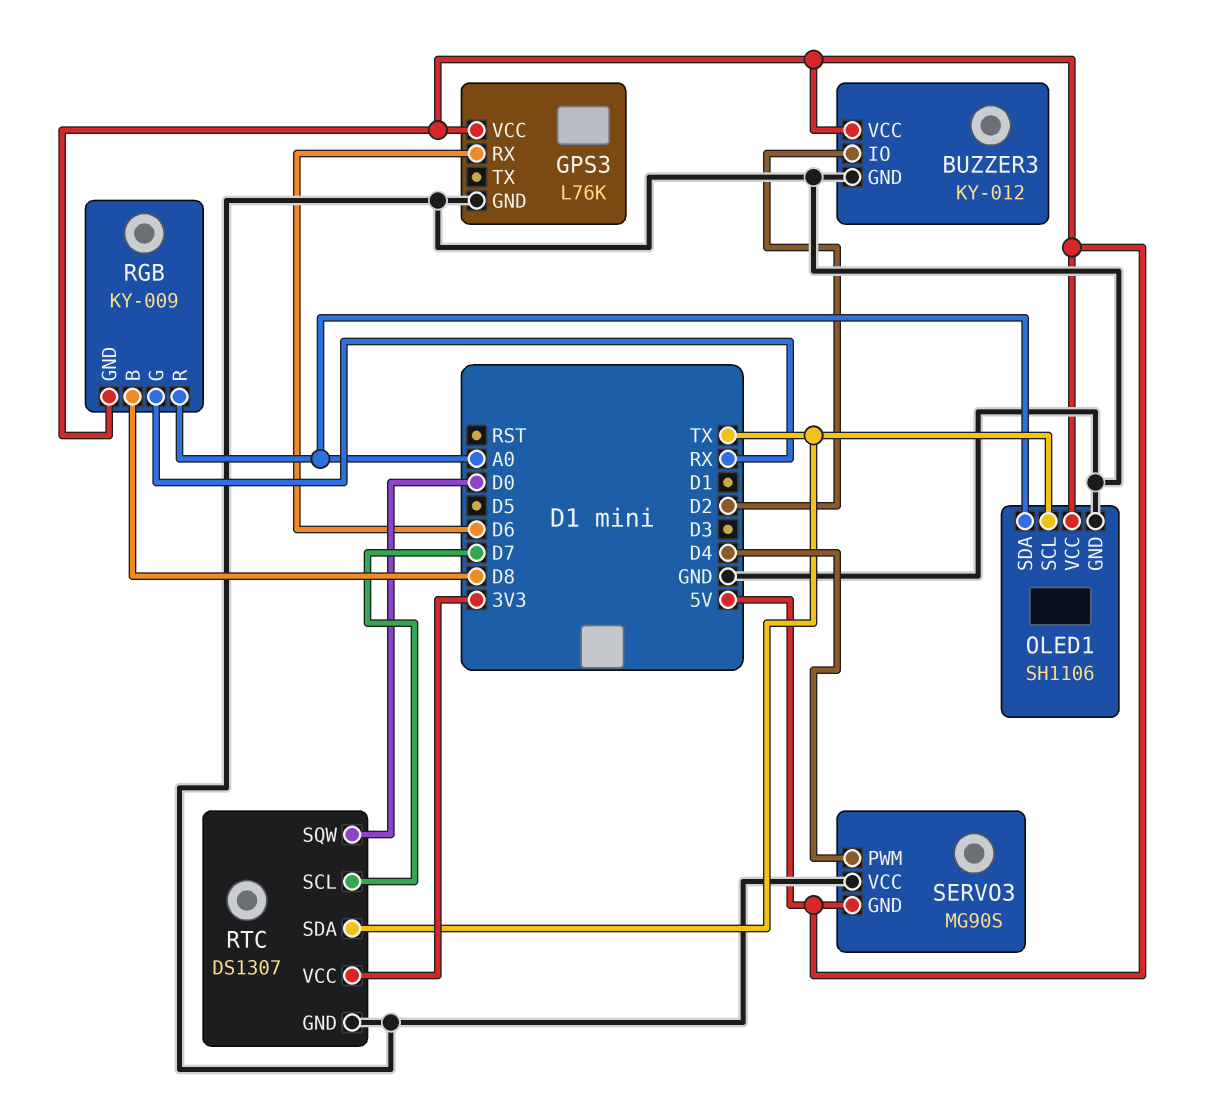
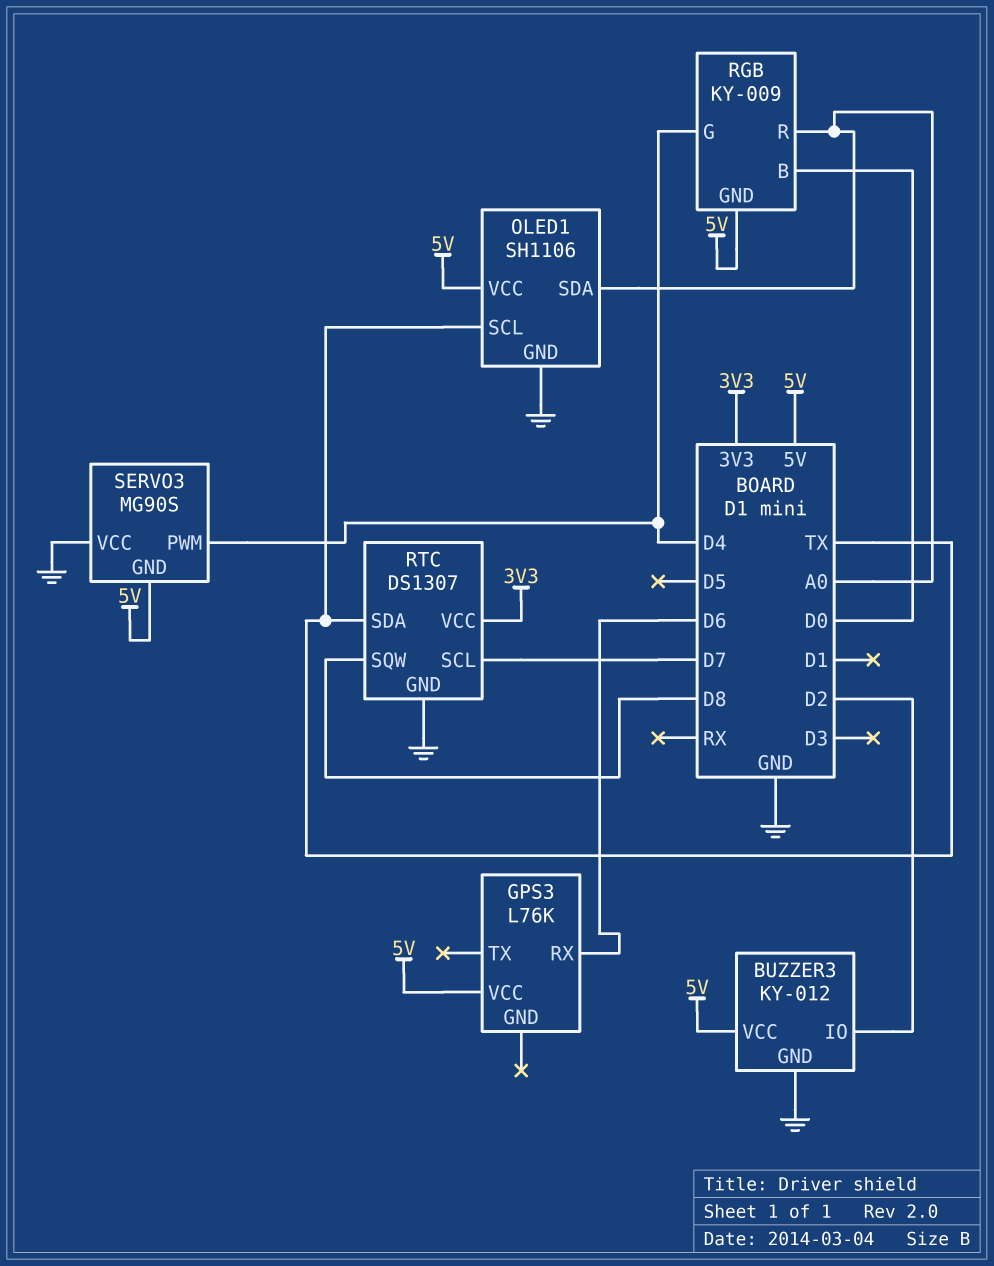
GPS3 pin GND: GND -> none
RGB pin B: D8 -> D0
RGB pin G: RX -> D4
RTC pin SQW: D0 -> D8

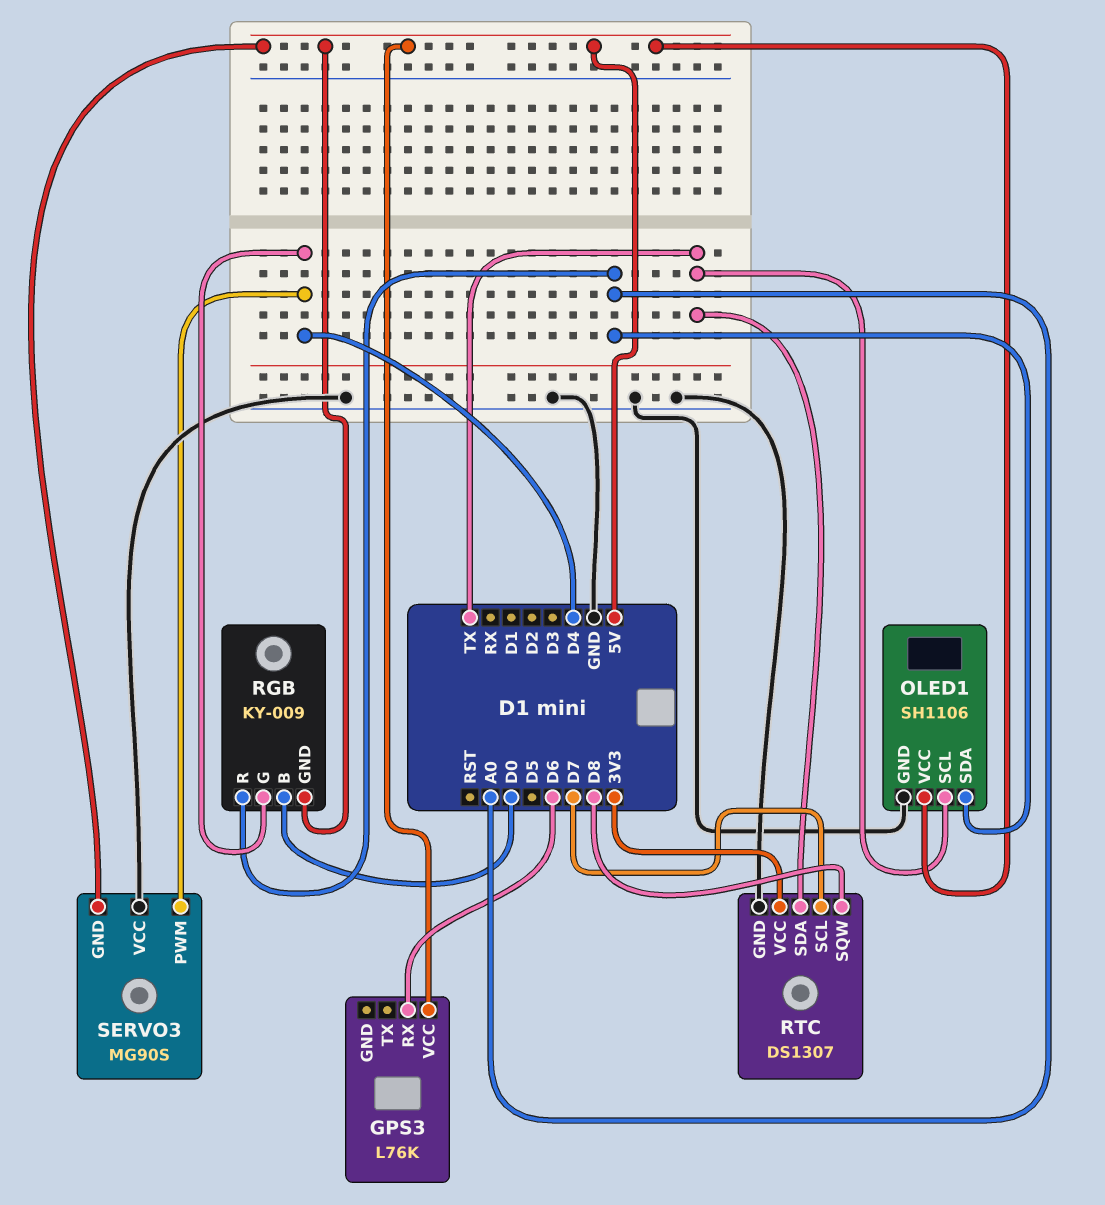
BUZZER3: KY-012 -> none
BUZZER3 pin GND: GND -> none
BUZZER3 pin IO: D2 -> none
BUZZER3 pin VCC: 5V -> none

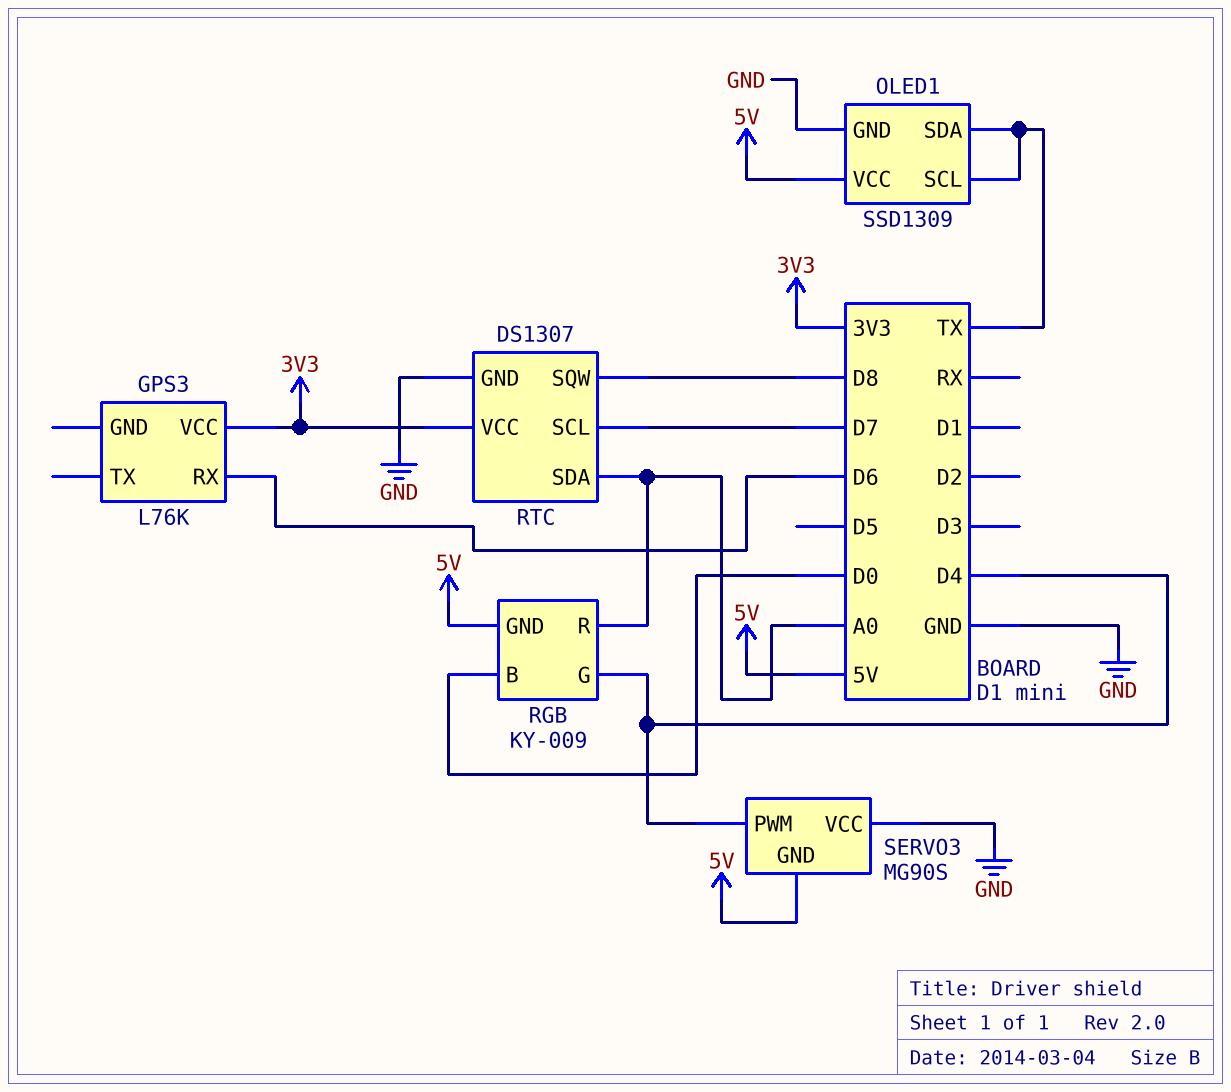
GPS3 pin VCC: 5V -> 3V3
OLED1: SH1106 -> SSD1309
OLED1 pin SDA: A0 -> TX
RTC pin SDA: TX -> A0

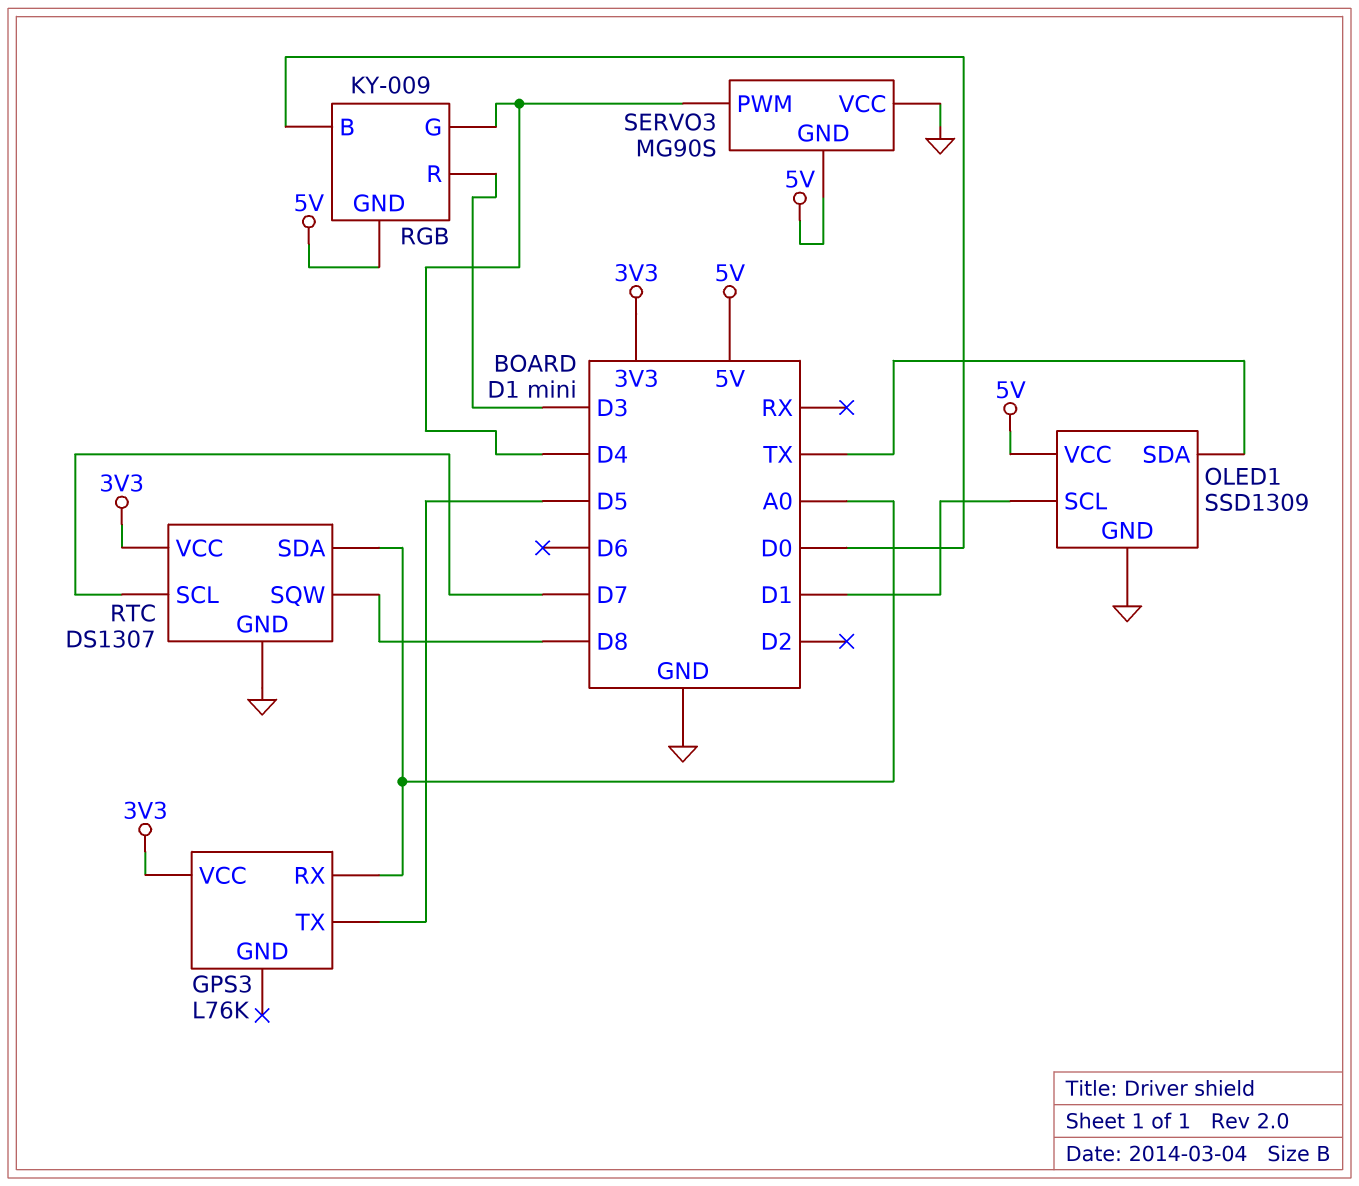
GPS3 pin RX: D6 -> A0
GPS3 pin TX: none -> D5
OLED1 pin SCL: TX -> D1
RGB pin R: A0 -> D3

